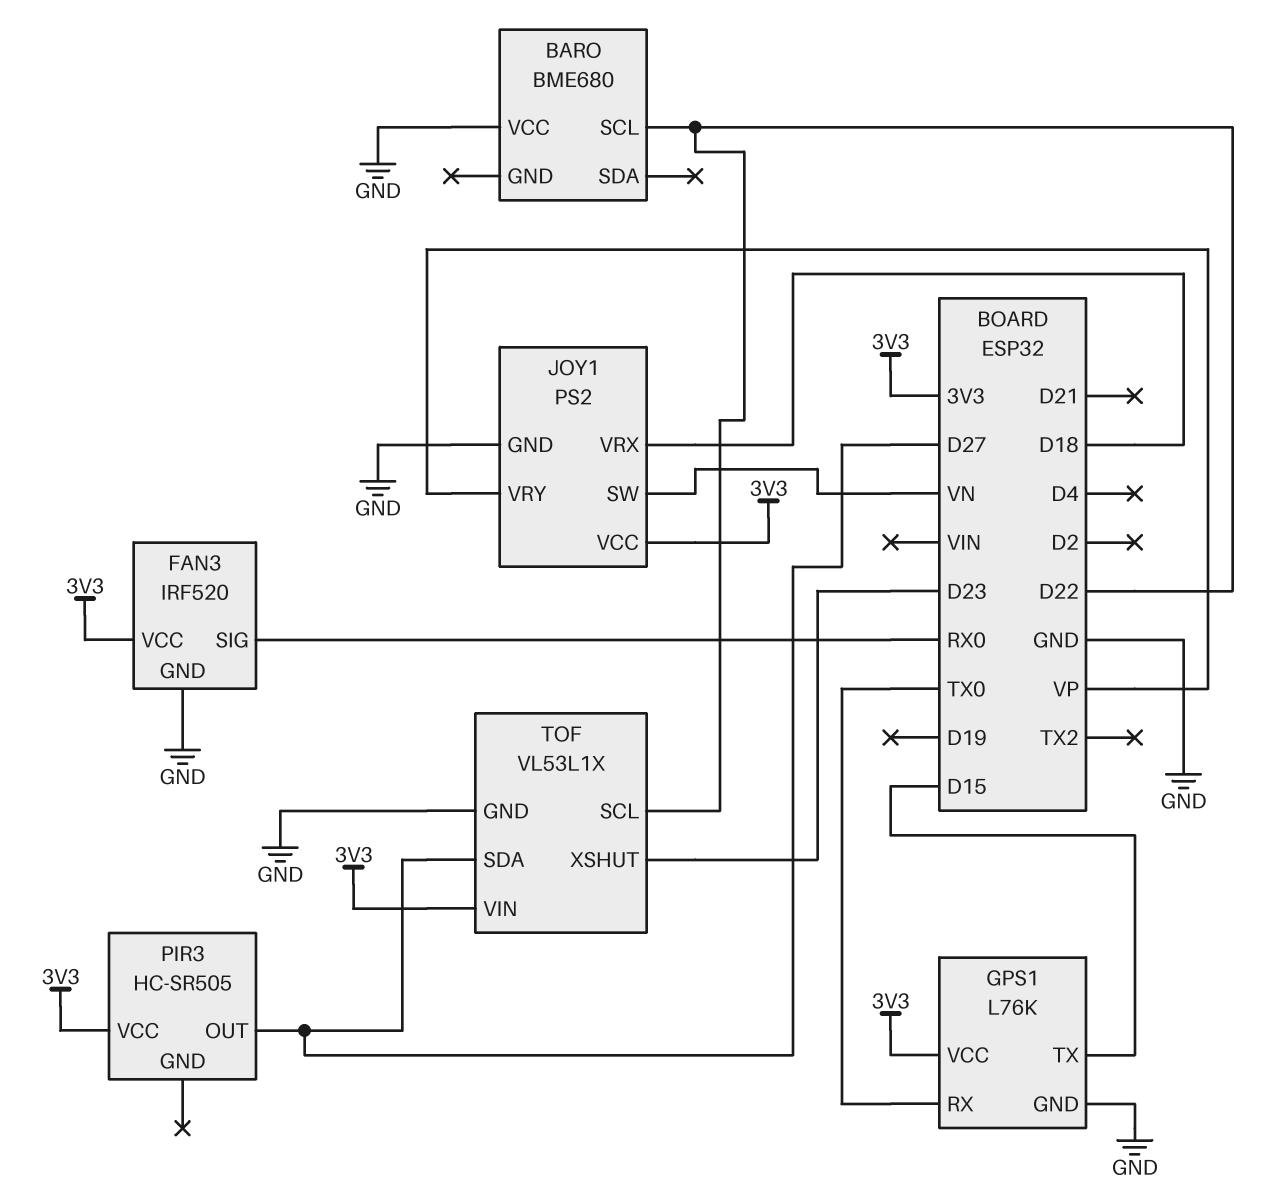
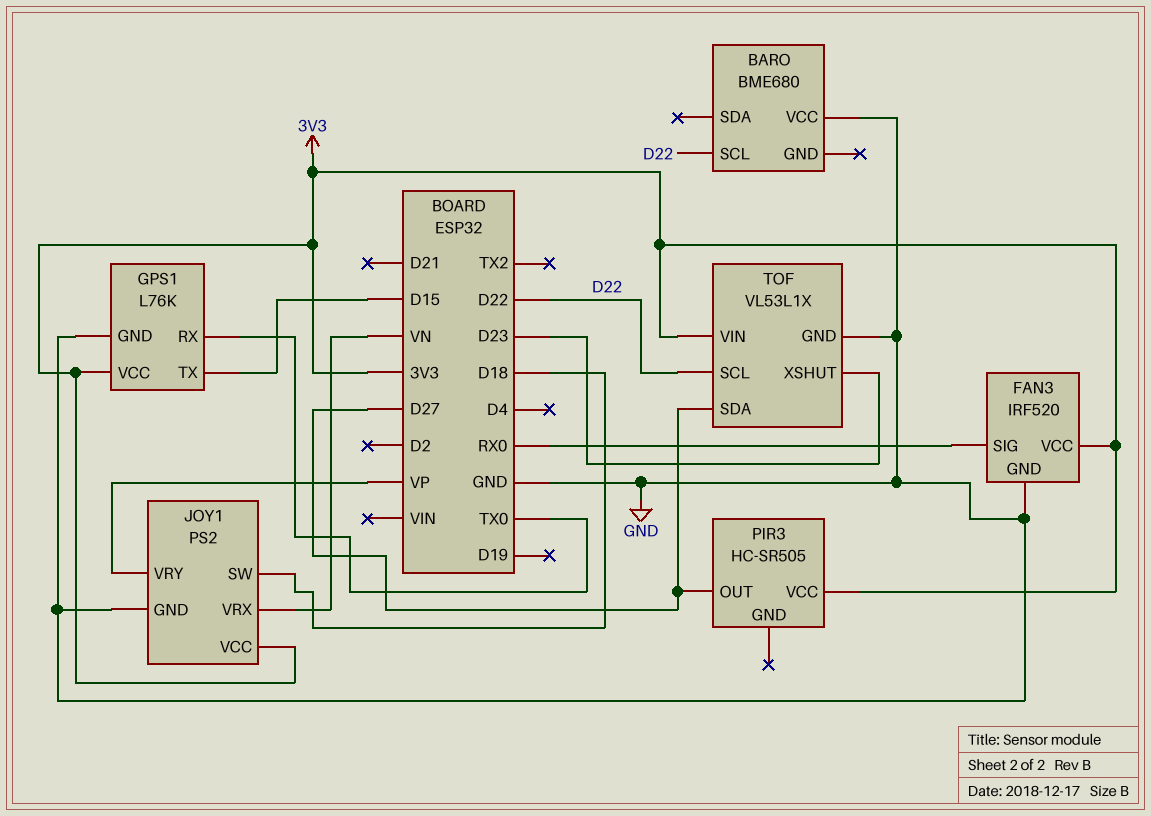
JOY1 pin SW: VN -> D18
JOY1 pin VRX: D18 -> VN

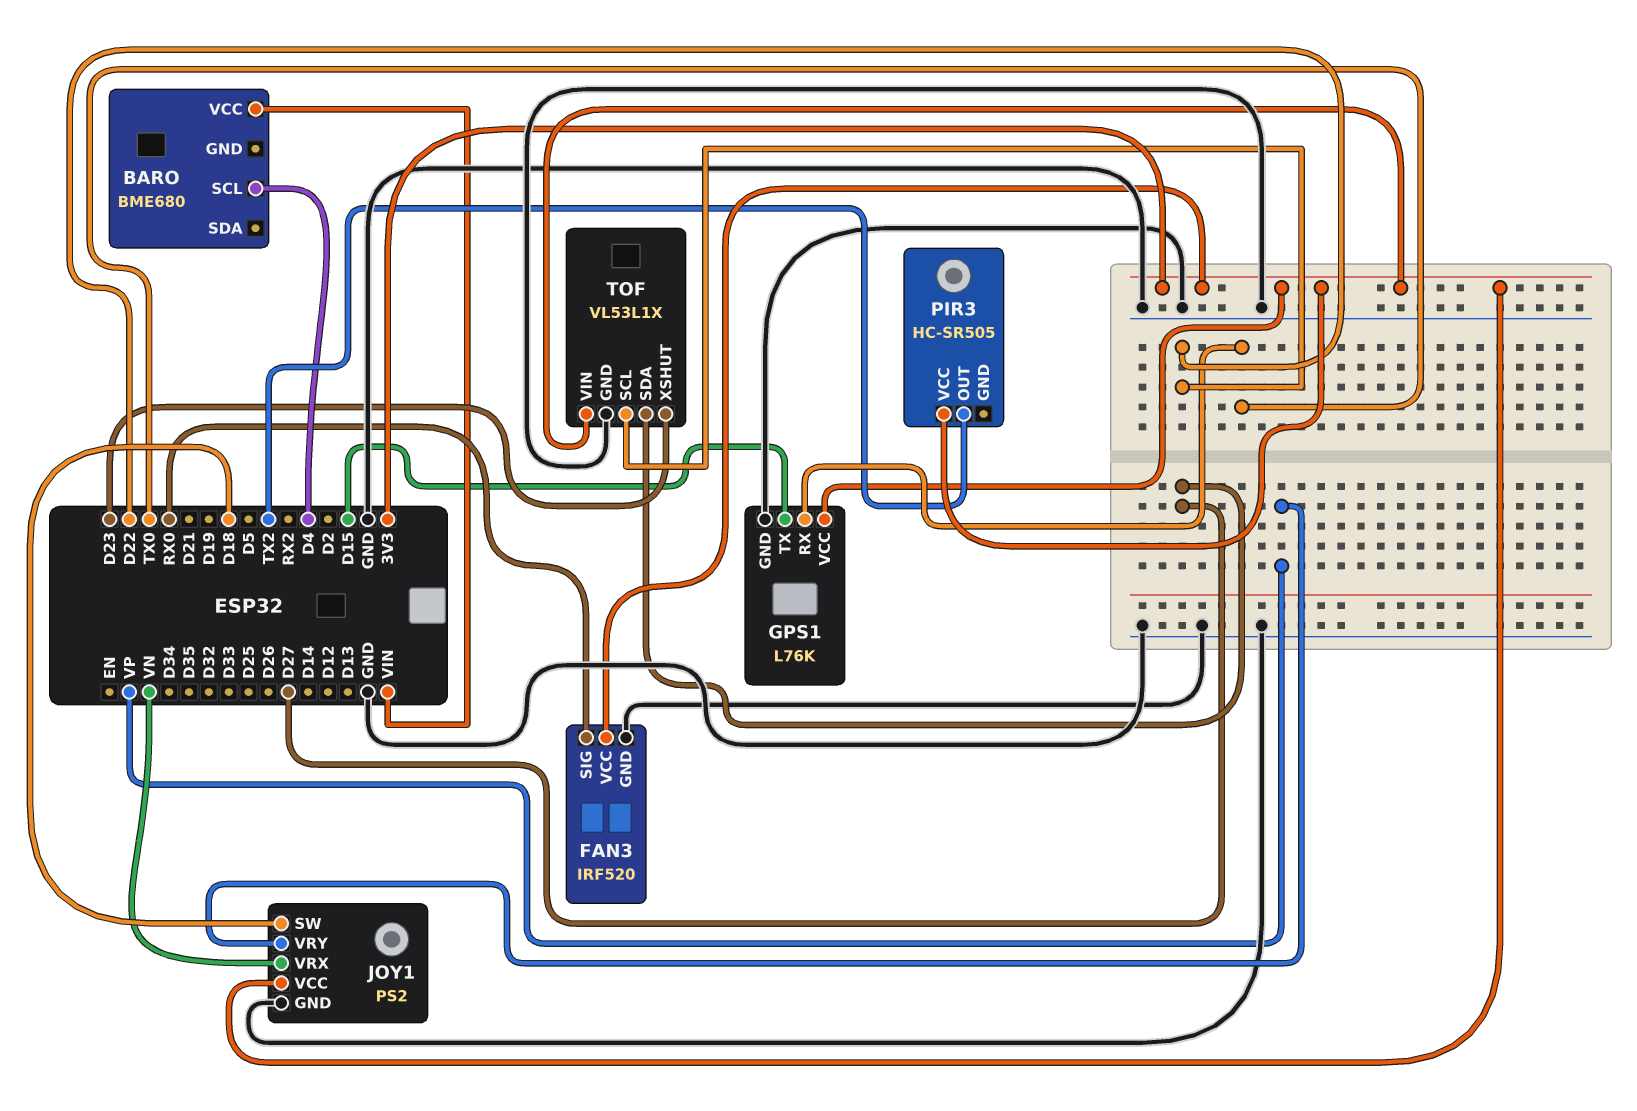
BARO pin SCL: D22 -> D4
BARO pin VCC: GND -> VIN
PIR3 pin OUT: D27 -> TX2

